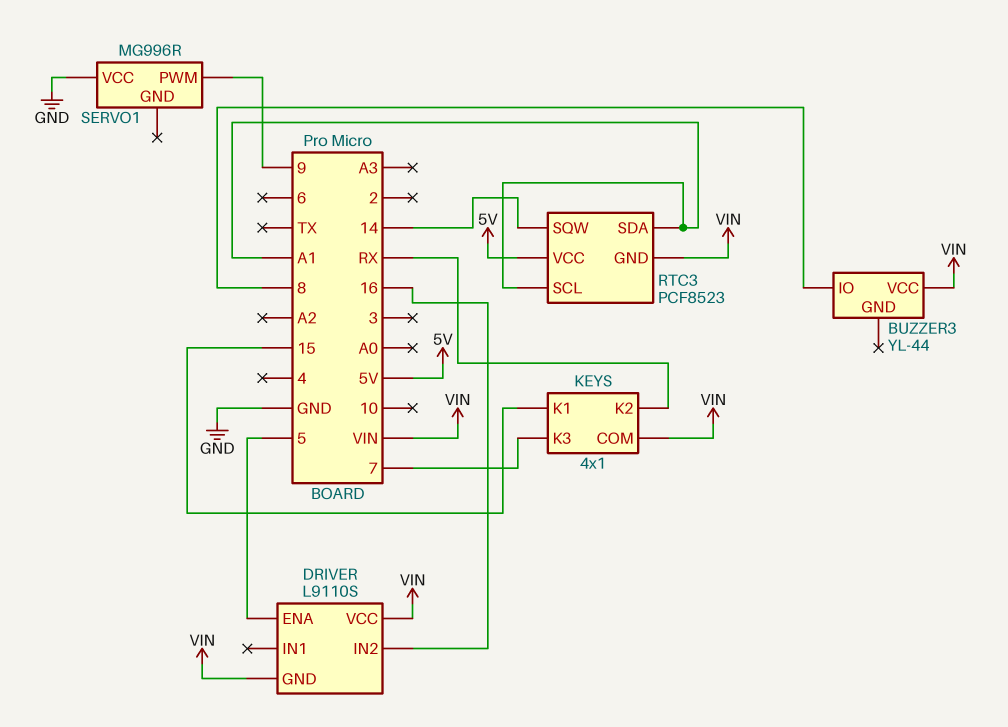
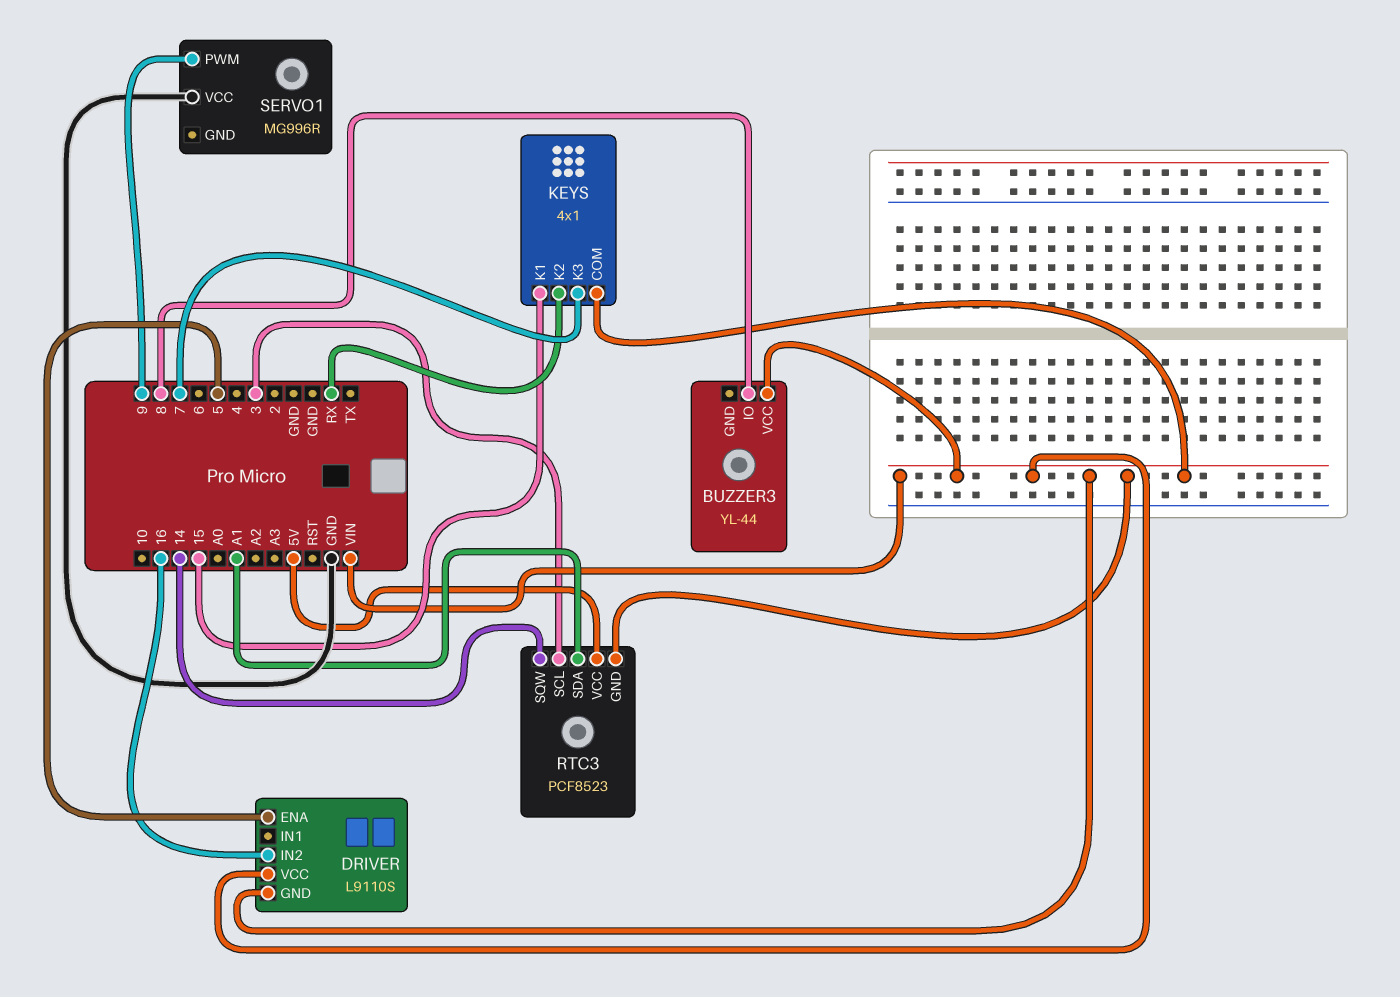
RTC3 pin SCL: A1 -> 3

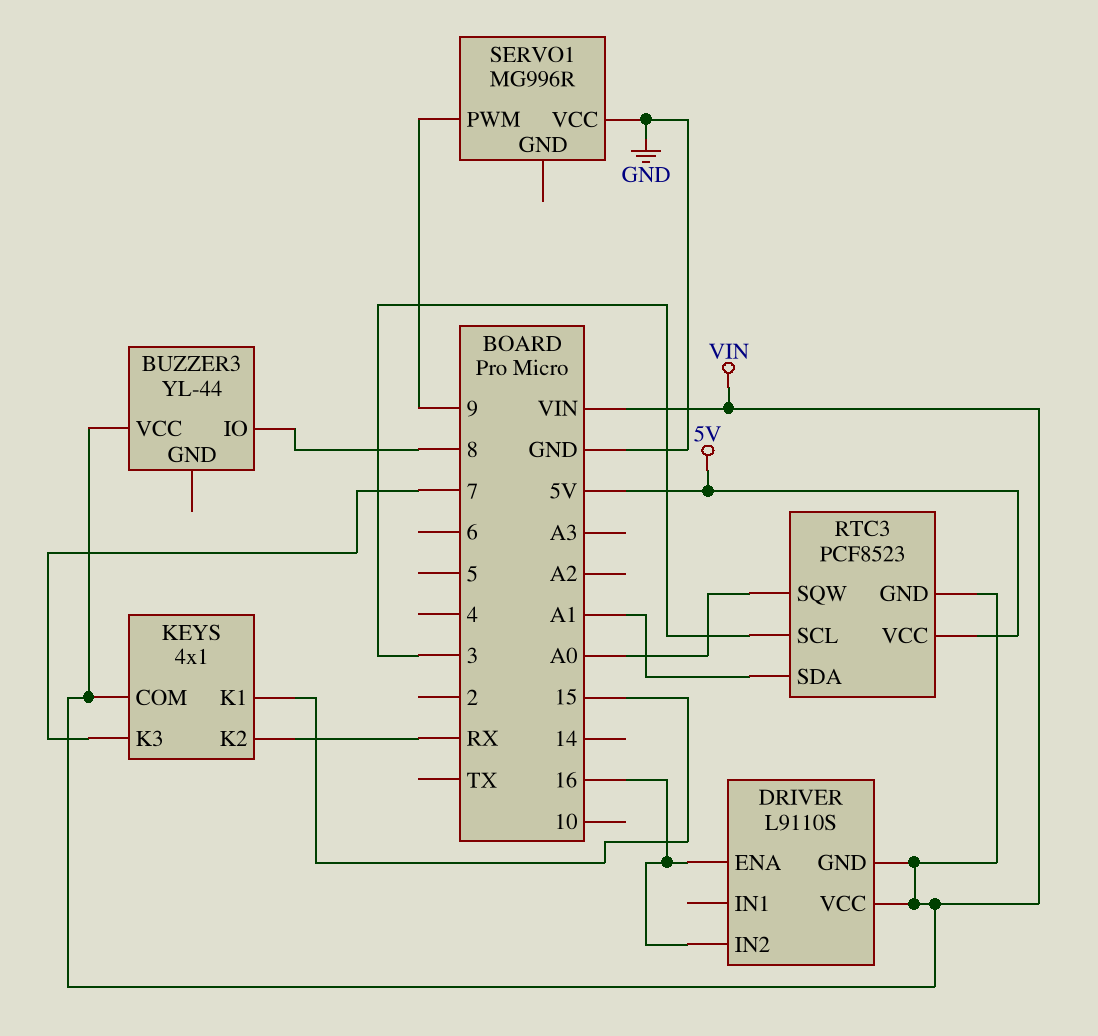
DRIVER pin ENA: 5 -> 16
RTC3 pin SQW: 14 -> A0

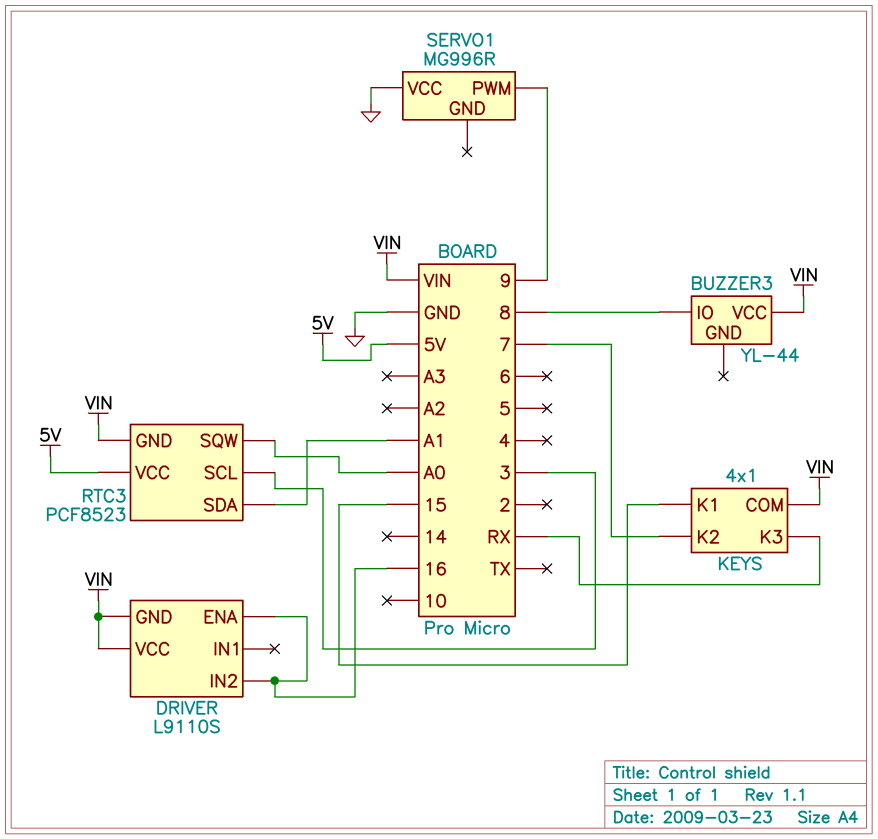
KEYS pin K2: RX -> 7
KEYS pin K3: 7 -> RX

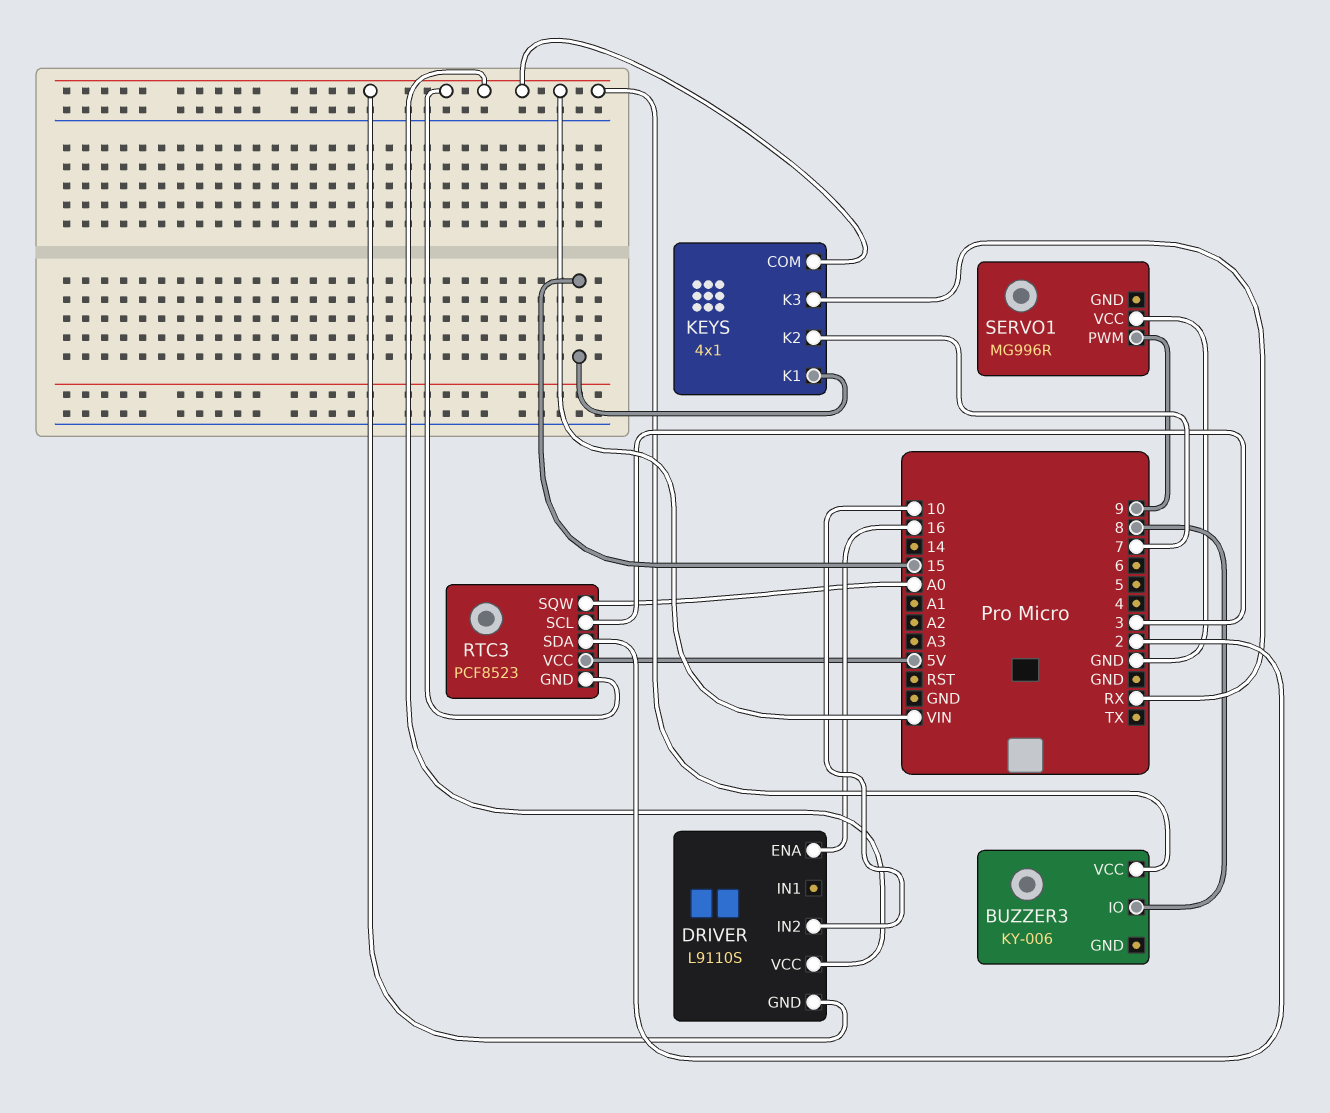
BUZZER3: YL-44 -> KY-006
DRIVER pin IN2: 16 -> 10
RTC3 pin SDA: A1 -> 2

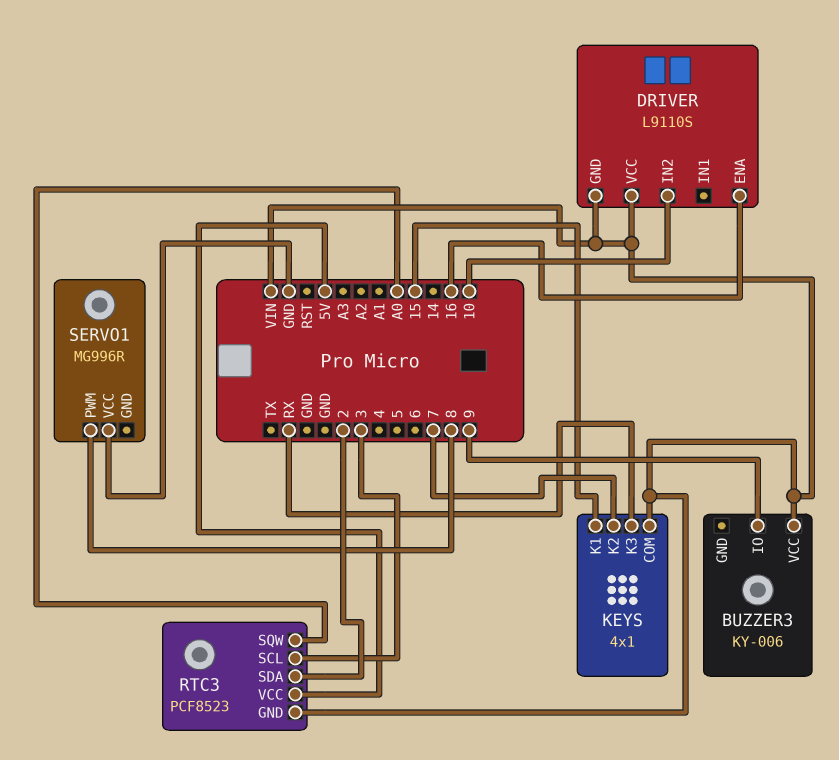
BUZZER3 pin IO: 8 -> 9
SERVO1 pin PWM: 9 -> 8

